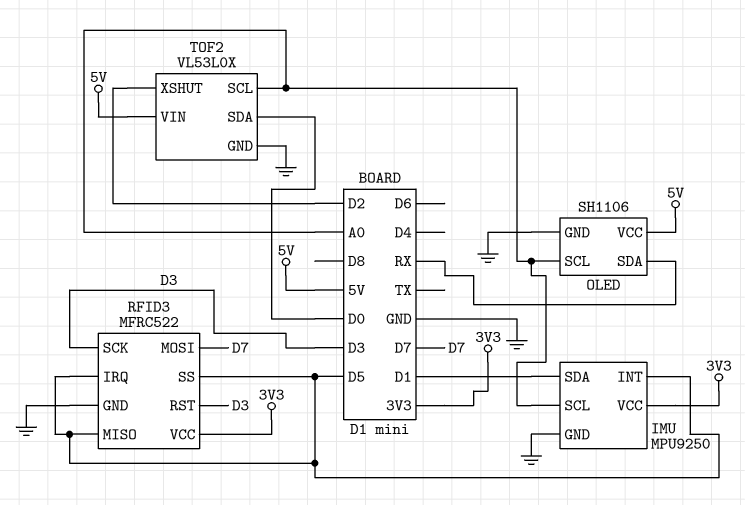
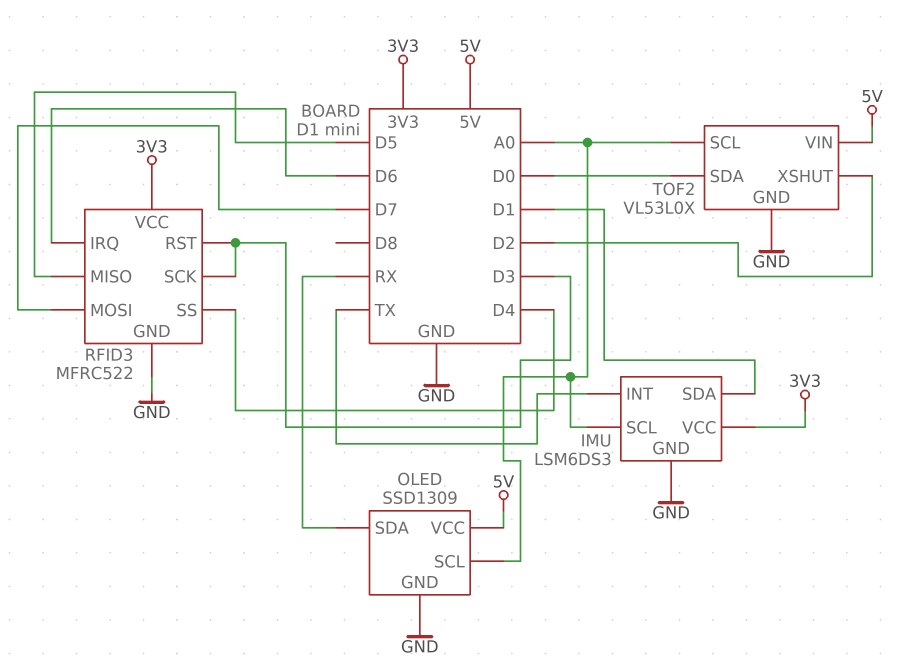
IMU: MPU9250 -> LSM6DS3
IMU pin INT: D5 -> TX
OLED: SH1106 -> SSD1309
RFID3 pin IRQ: D5 -> D6
RFID3 pin SS: D5 -> D4

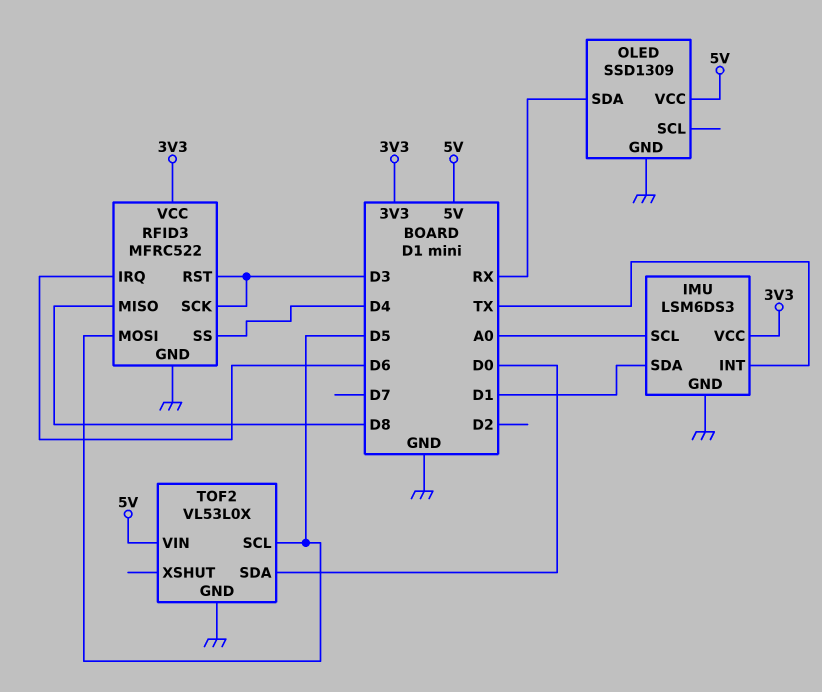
OLED pin SCL: A0 -> none
RFID3 pin MISO: D5 -> D8
RFID3 pin MOSI: D7 -> D5
TOF2 pin SCL: A0 -> D5
TOF2 pin XSHUT: D2 -> none

